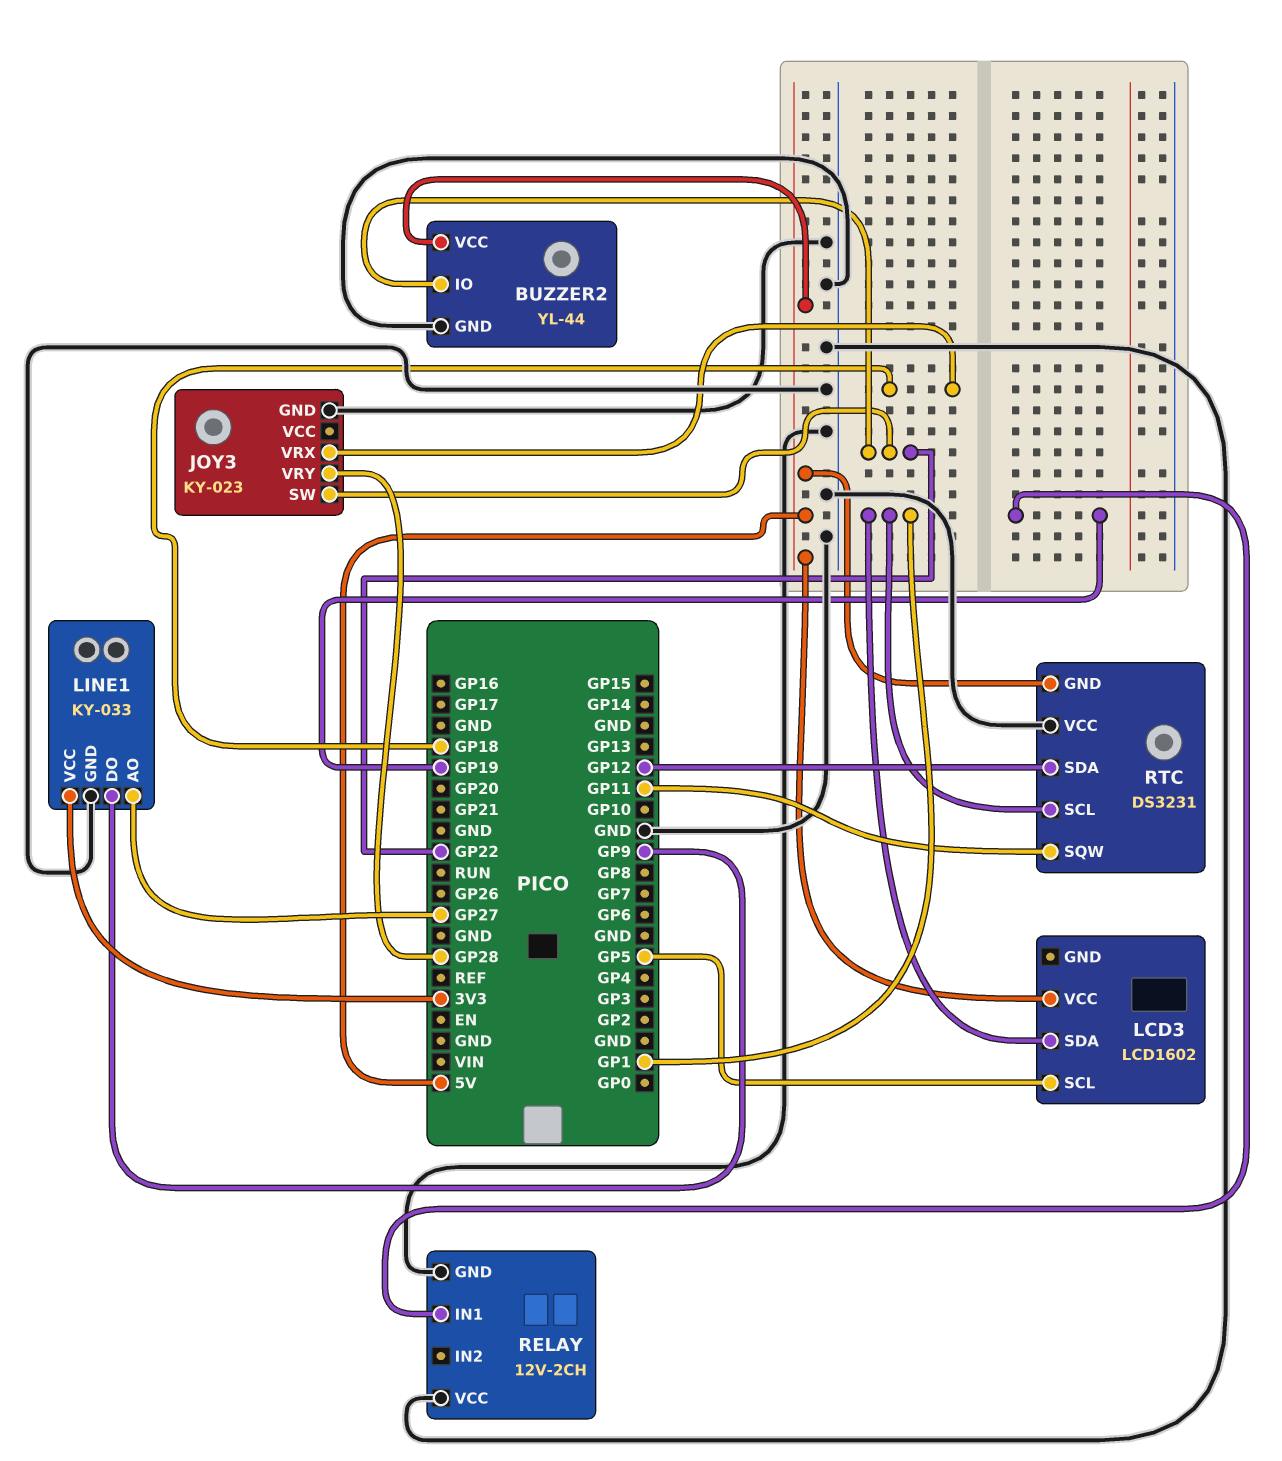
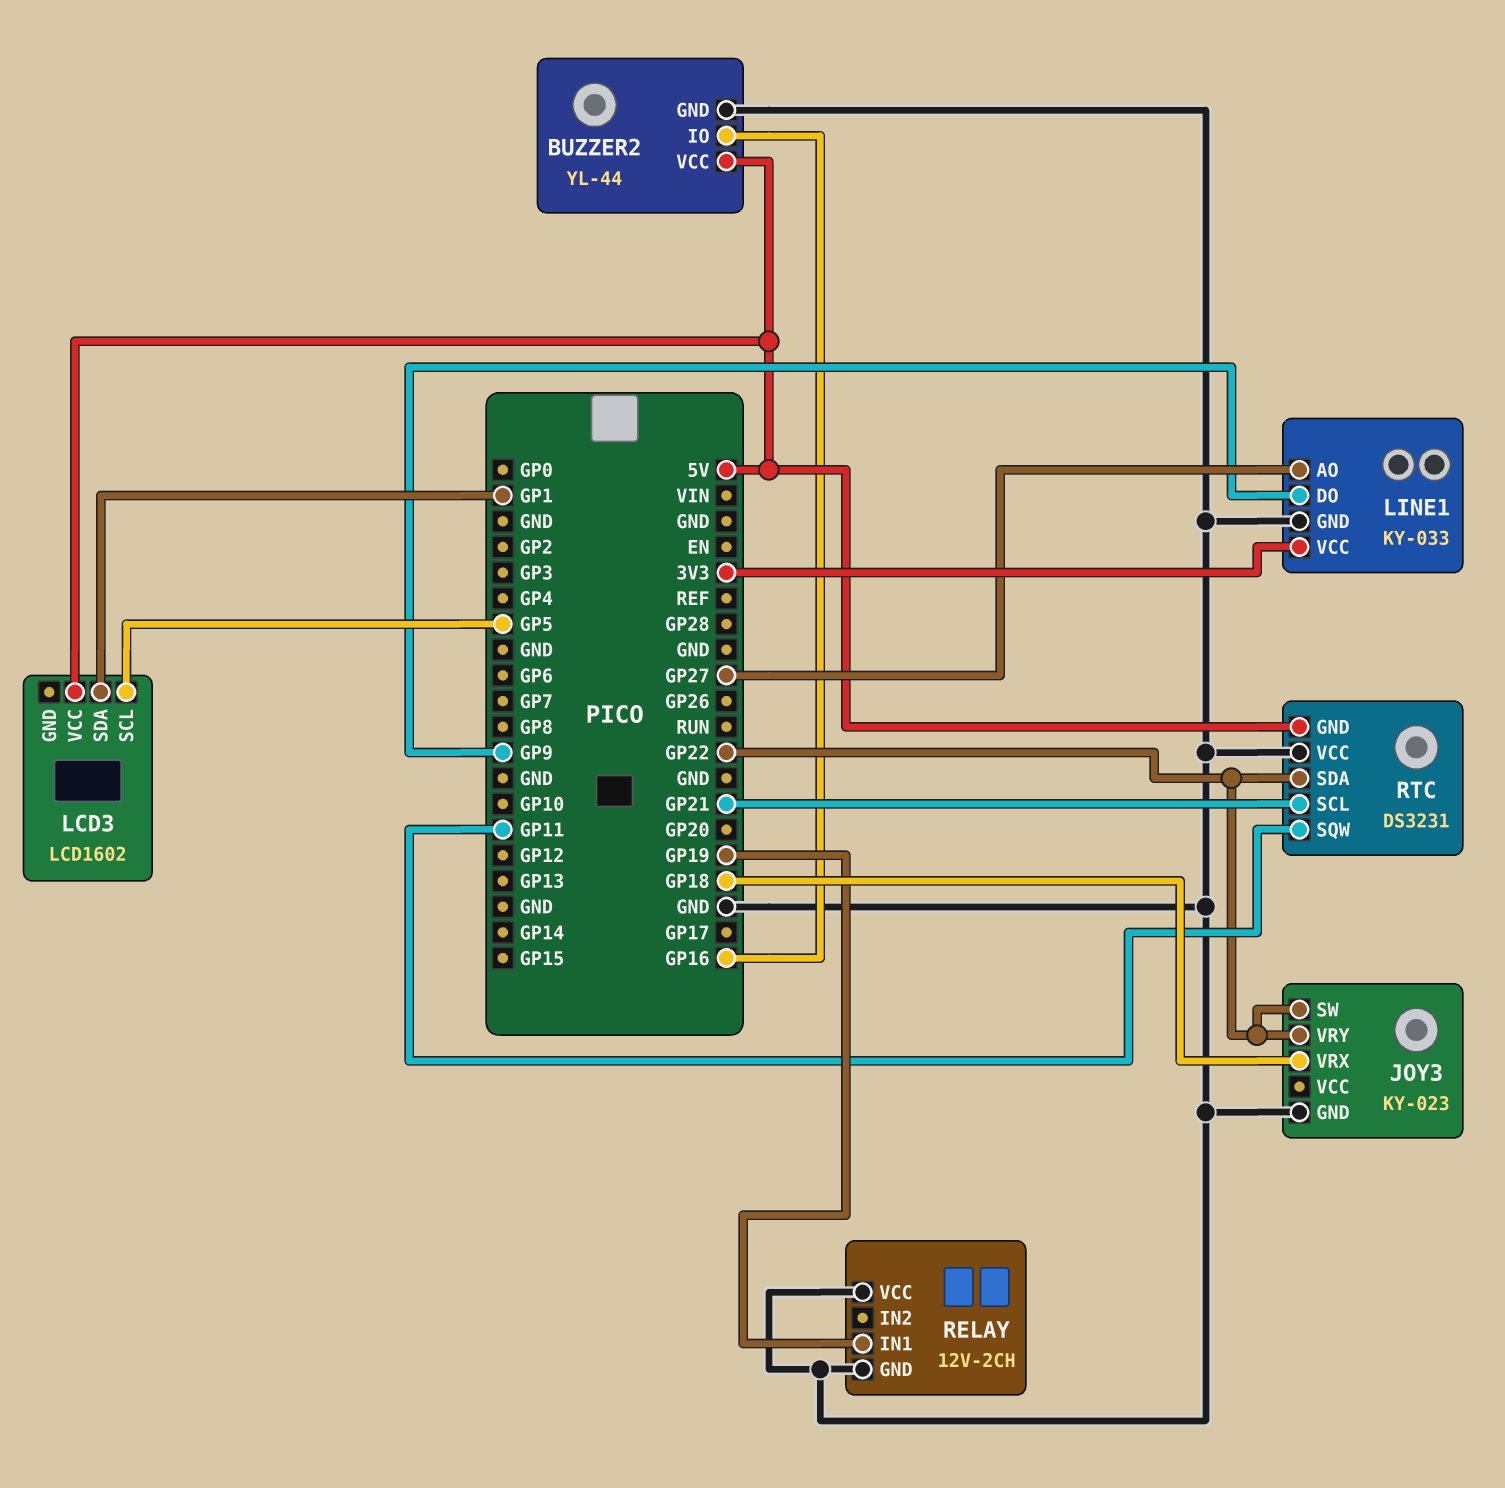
BUZZER2 pin IO: GP22 -> GP16
JOY3 pin VRY: GP28 -> GP22
RTC pin SCL: GP1 -> GP21
RTC pin SDA: GP12 -> GP22

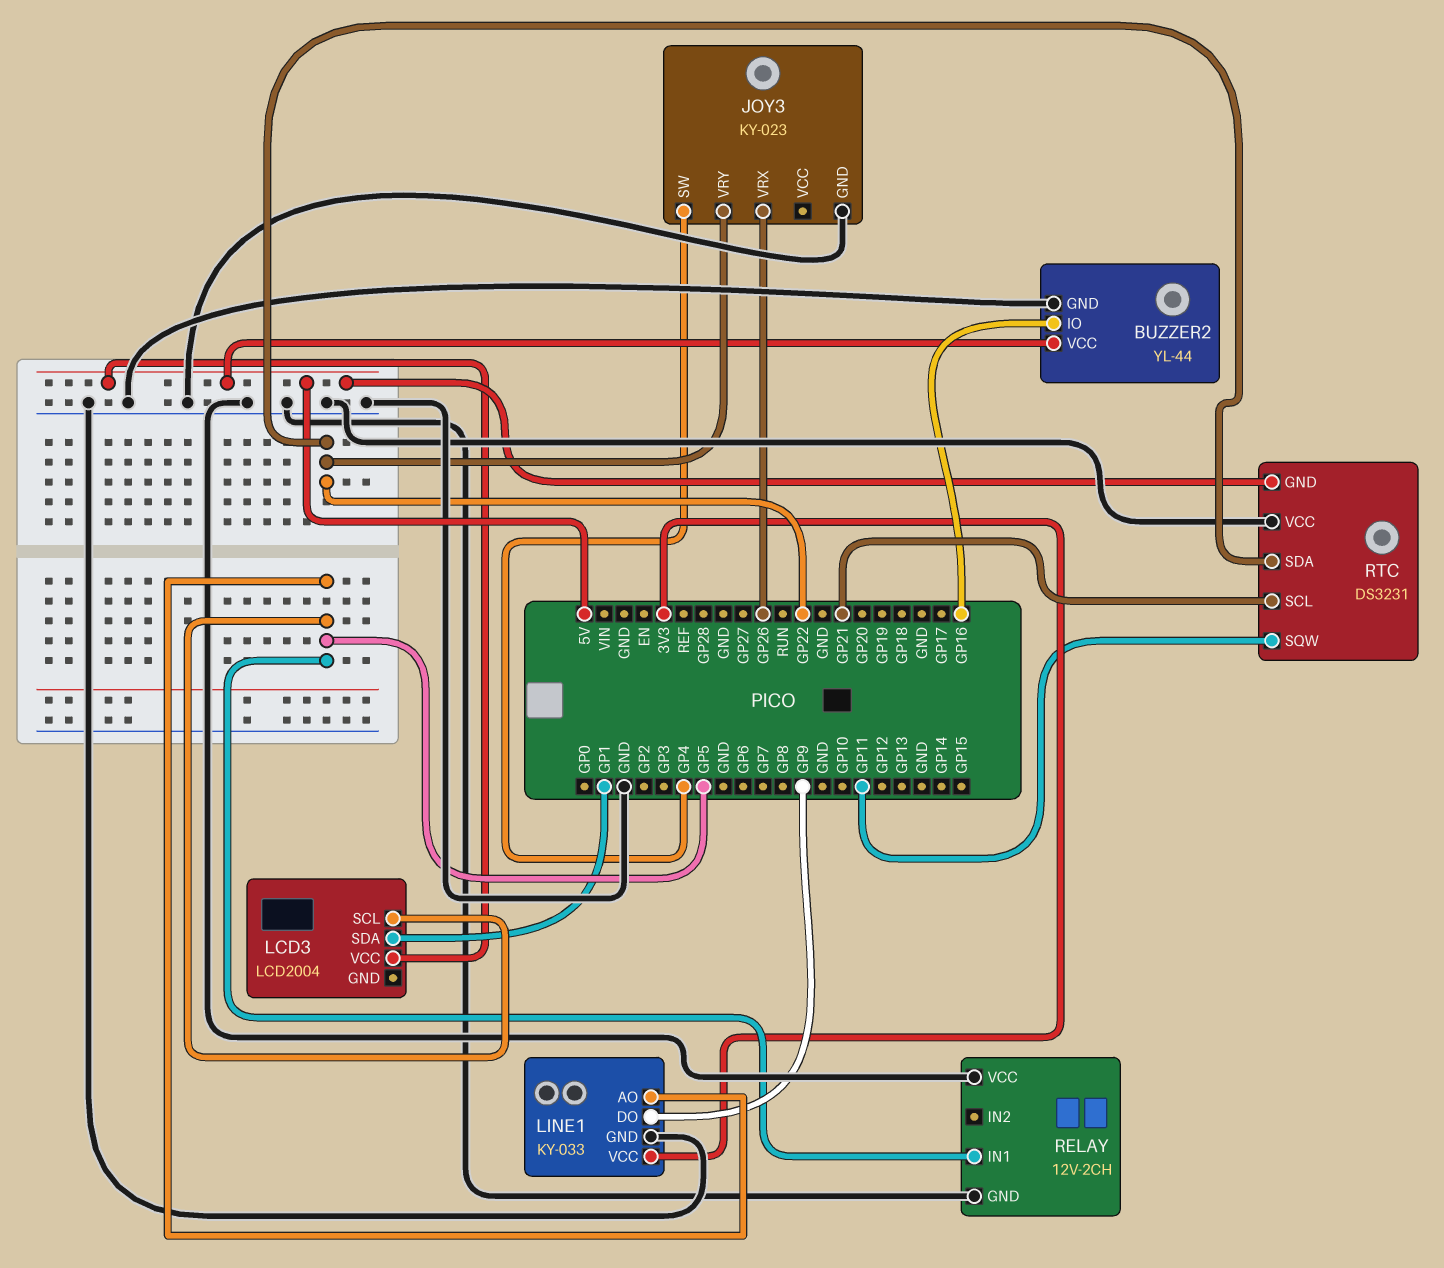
JOY3 pin SW: GP22 -> GP4
JOY3 pin VRX: GP18 -> GP26
LCD3: LCD1602 -> LCD2004
LINE1 pin AO: GP27 -> GP5
RELAY pin IN1: GP19 -> GP5

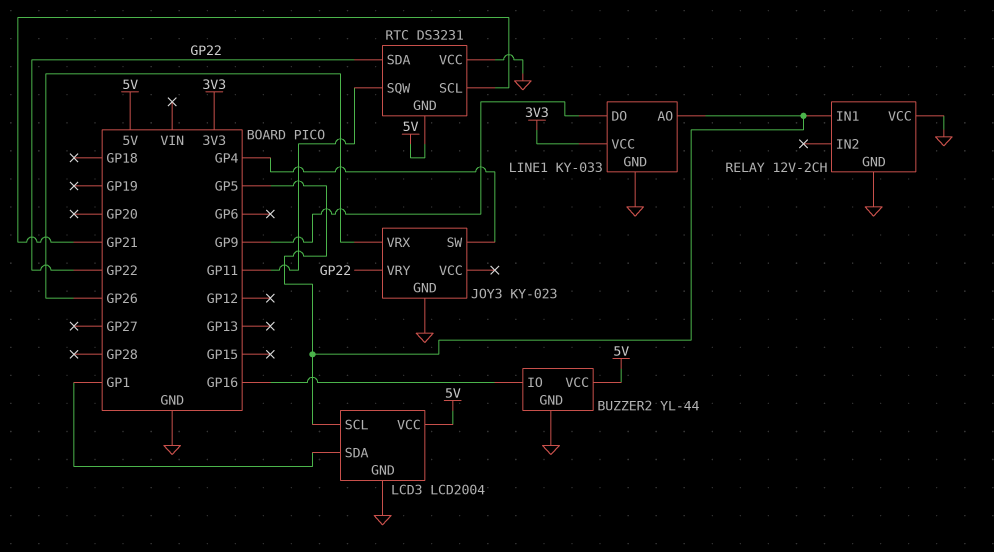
LCD3 pin GND: none -> GND

